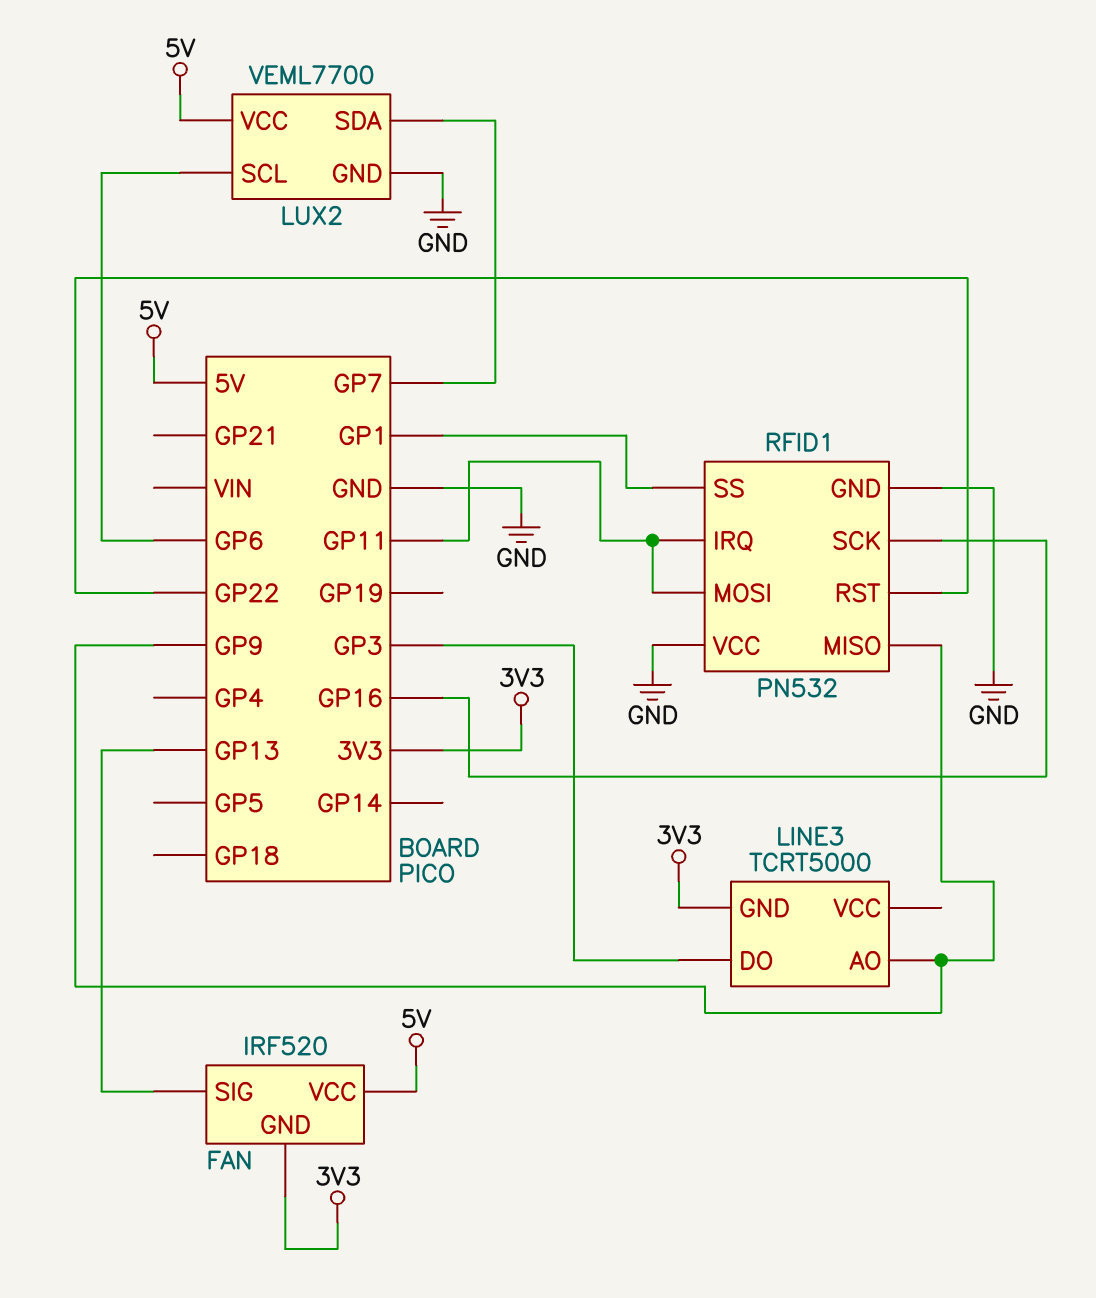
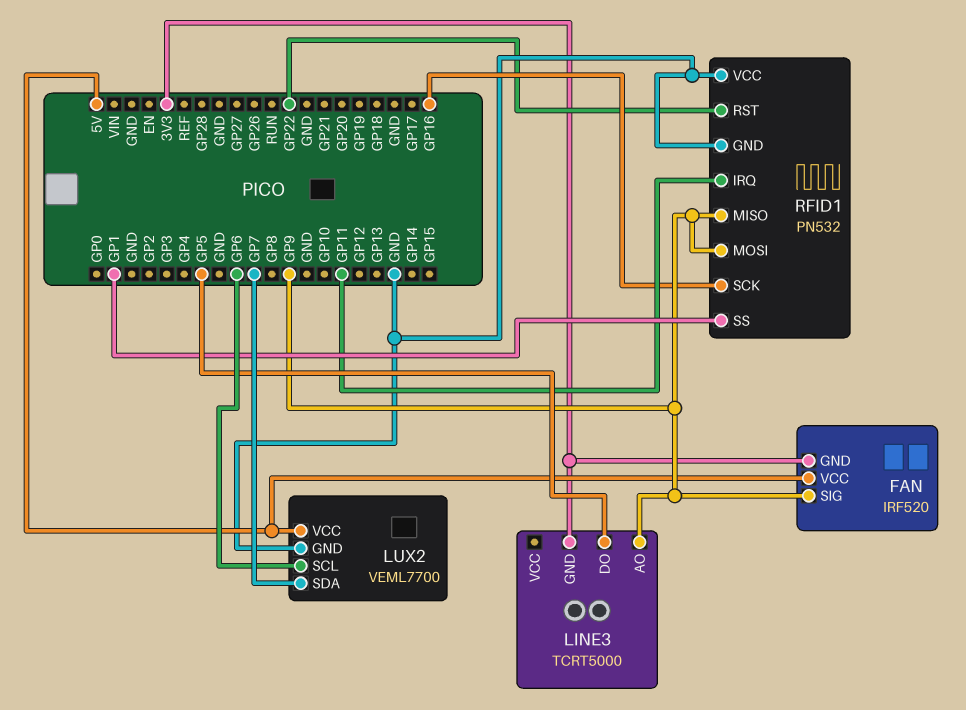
FAN pin SIG: GP13 -> GP9
LINE3 pin DO: GP3 -> GP5
RFID1 pin MOSI: GP11 -> GP9

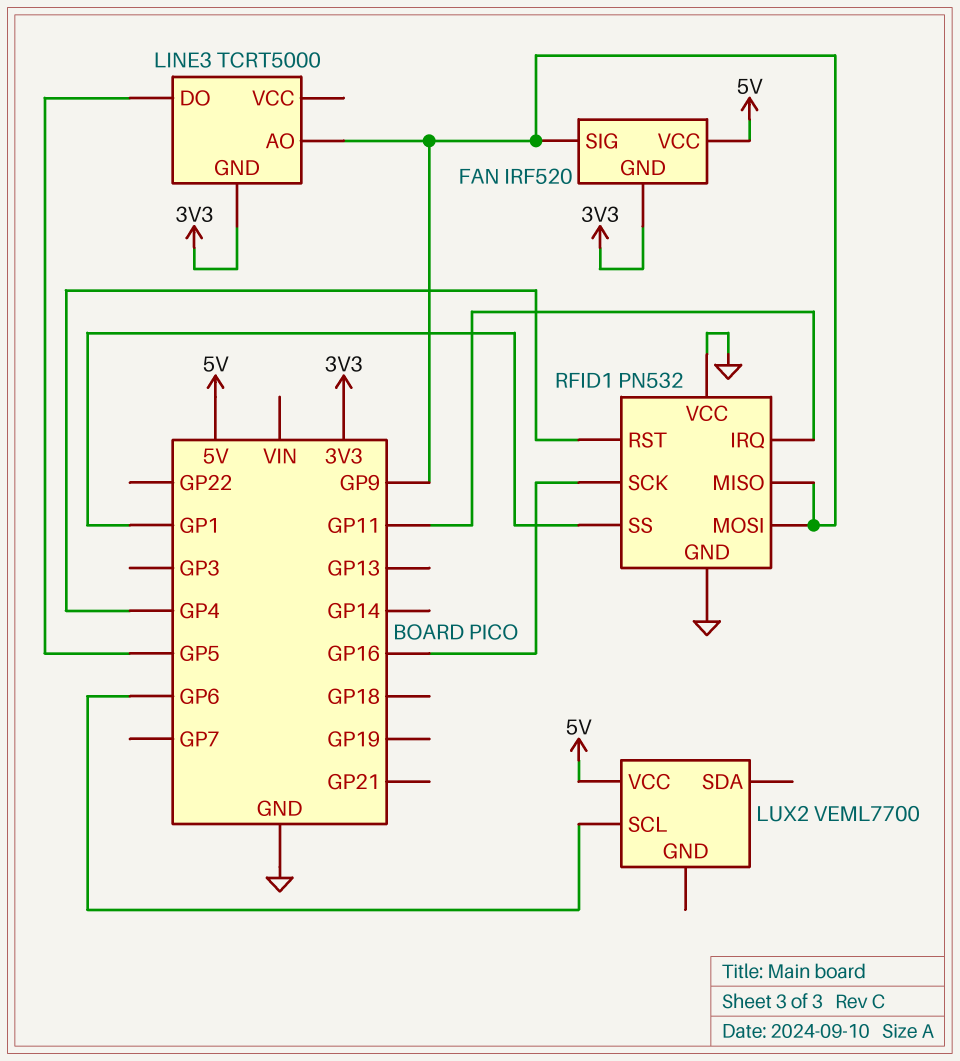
LUX2 pin GND: GND -> none
LUX2 pin SDA: GP7 -> none
RFID1 pin RST: GP22 -> GP4

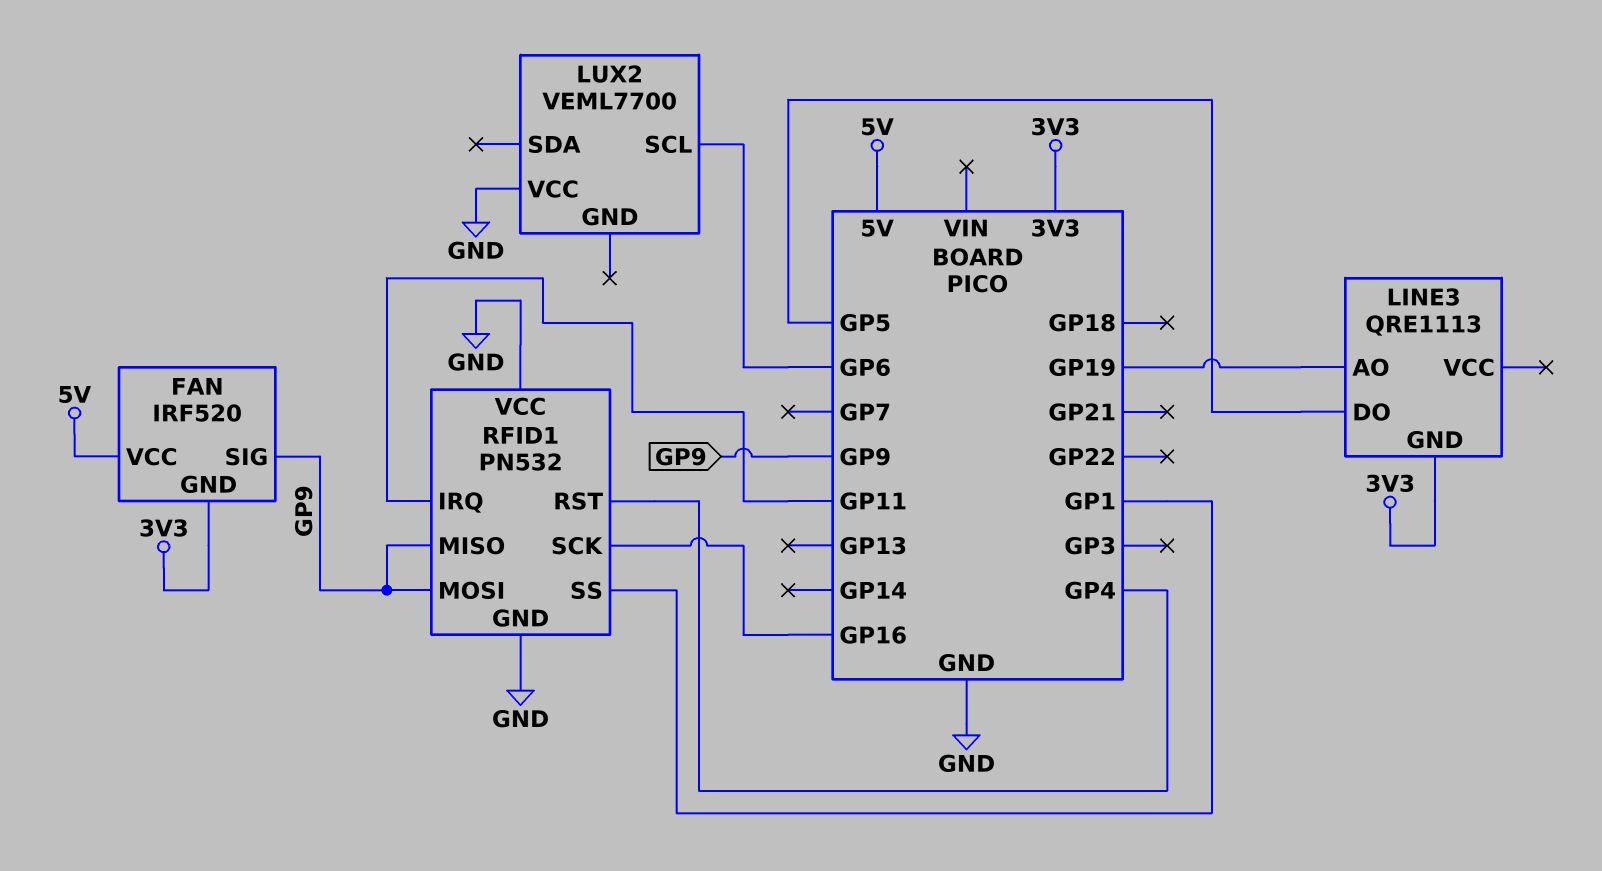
LINE3: TCRT5000 -> QRE1113
LINE3 pin AO: GP9 -> GP19
LUX2 pin VCC: 5V -> GND

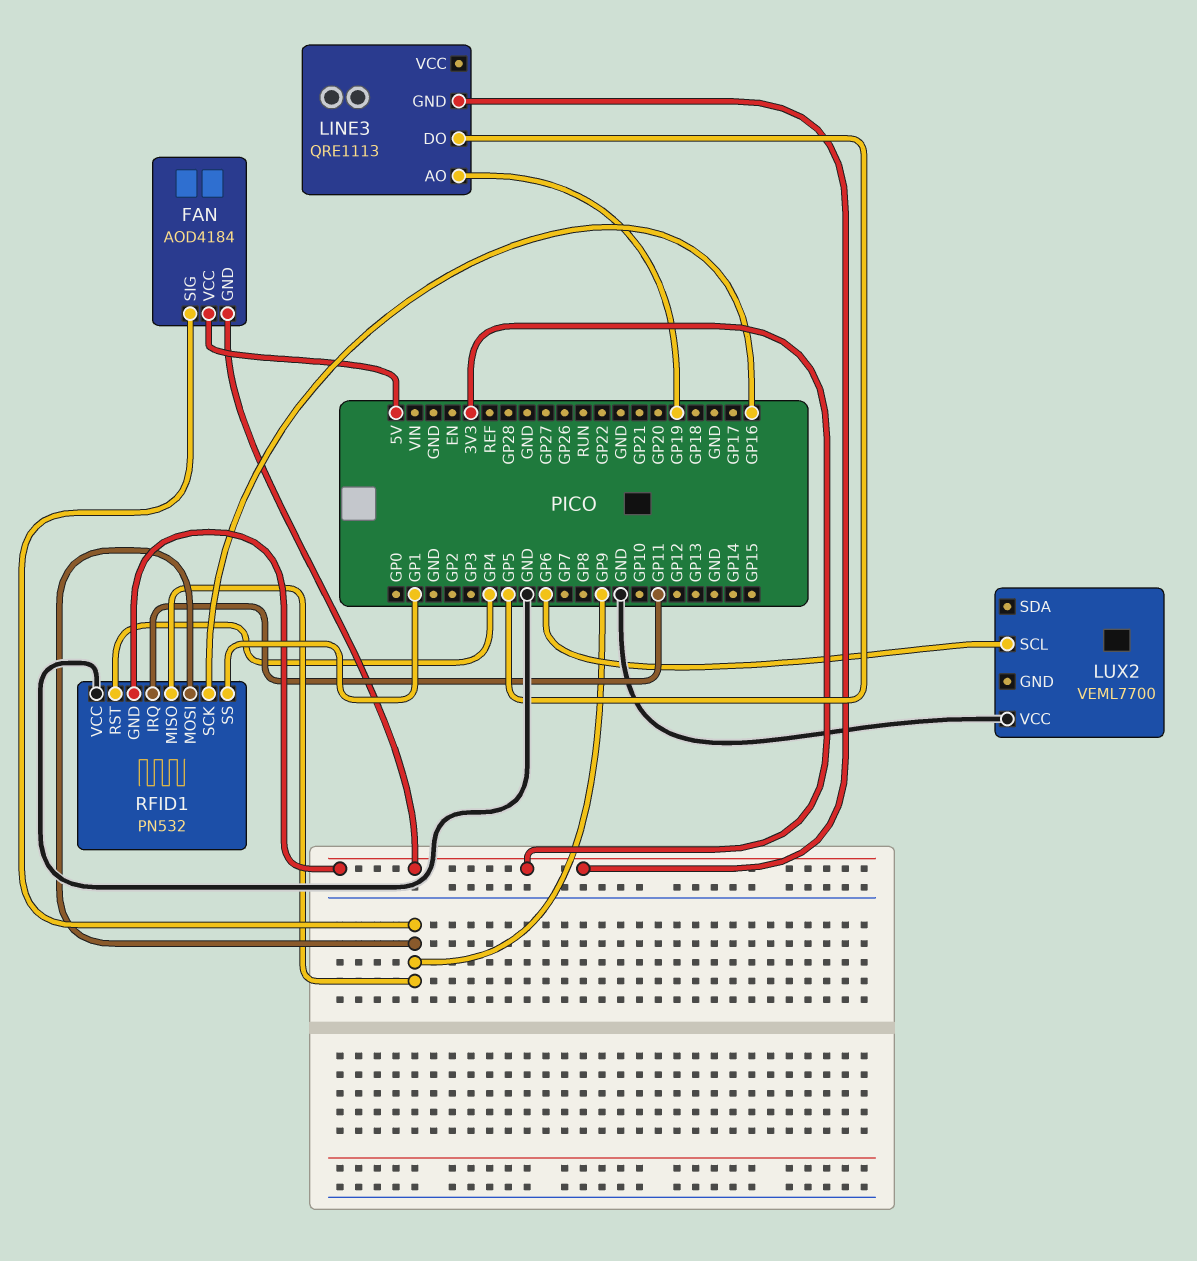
FAN: IRF520 -> AOD4184
RFID1 pin GND: GND -> 3V3

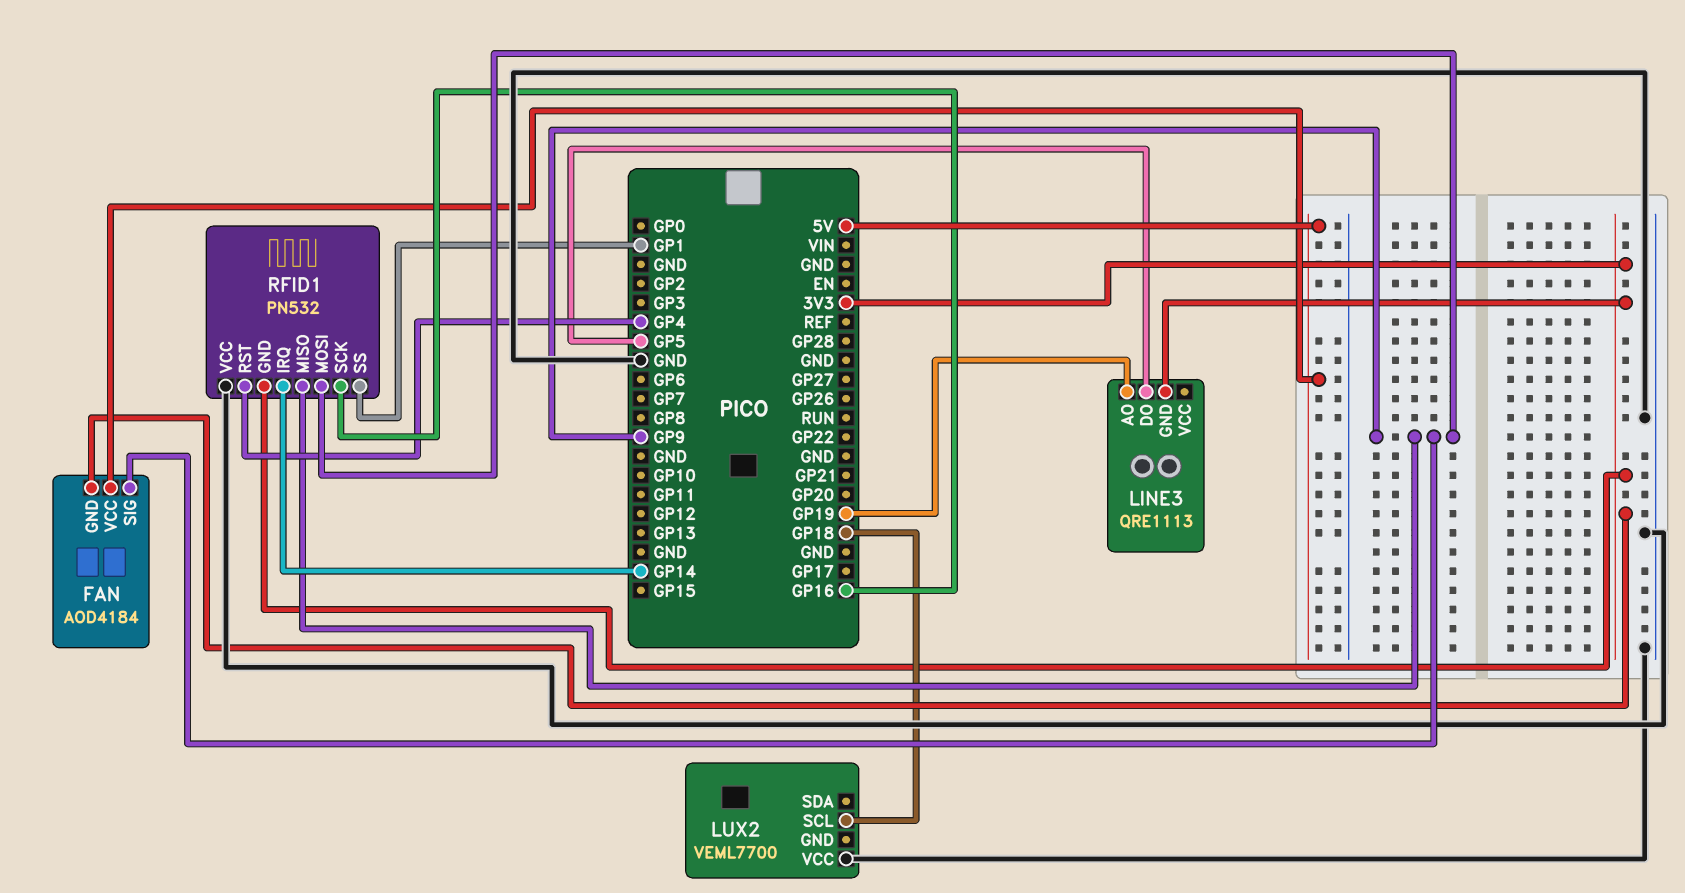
LUX2 pin SCL: GP6 -> GP18
RFID1 pin IRQ: GP11 -> GP14

